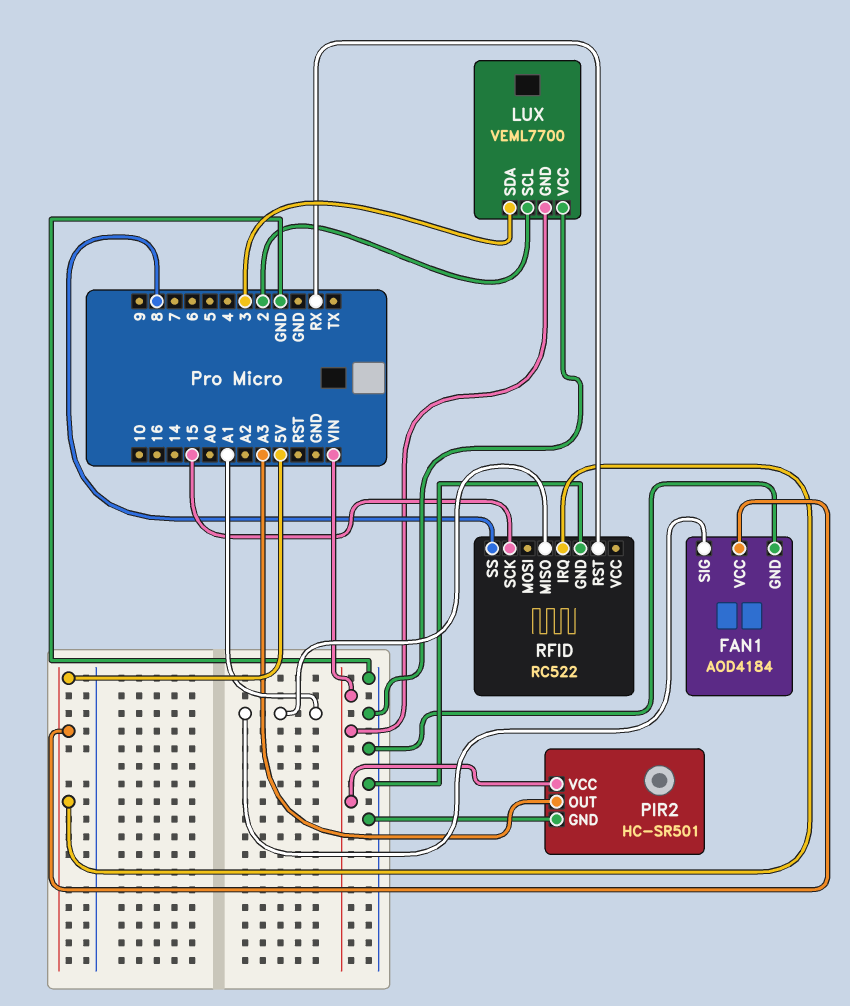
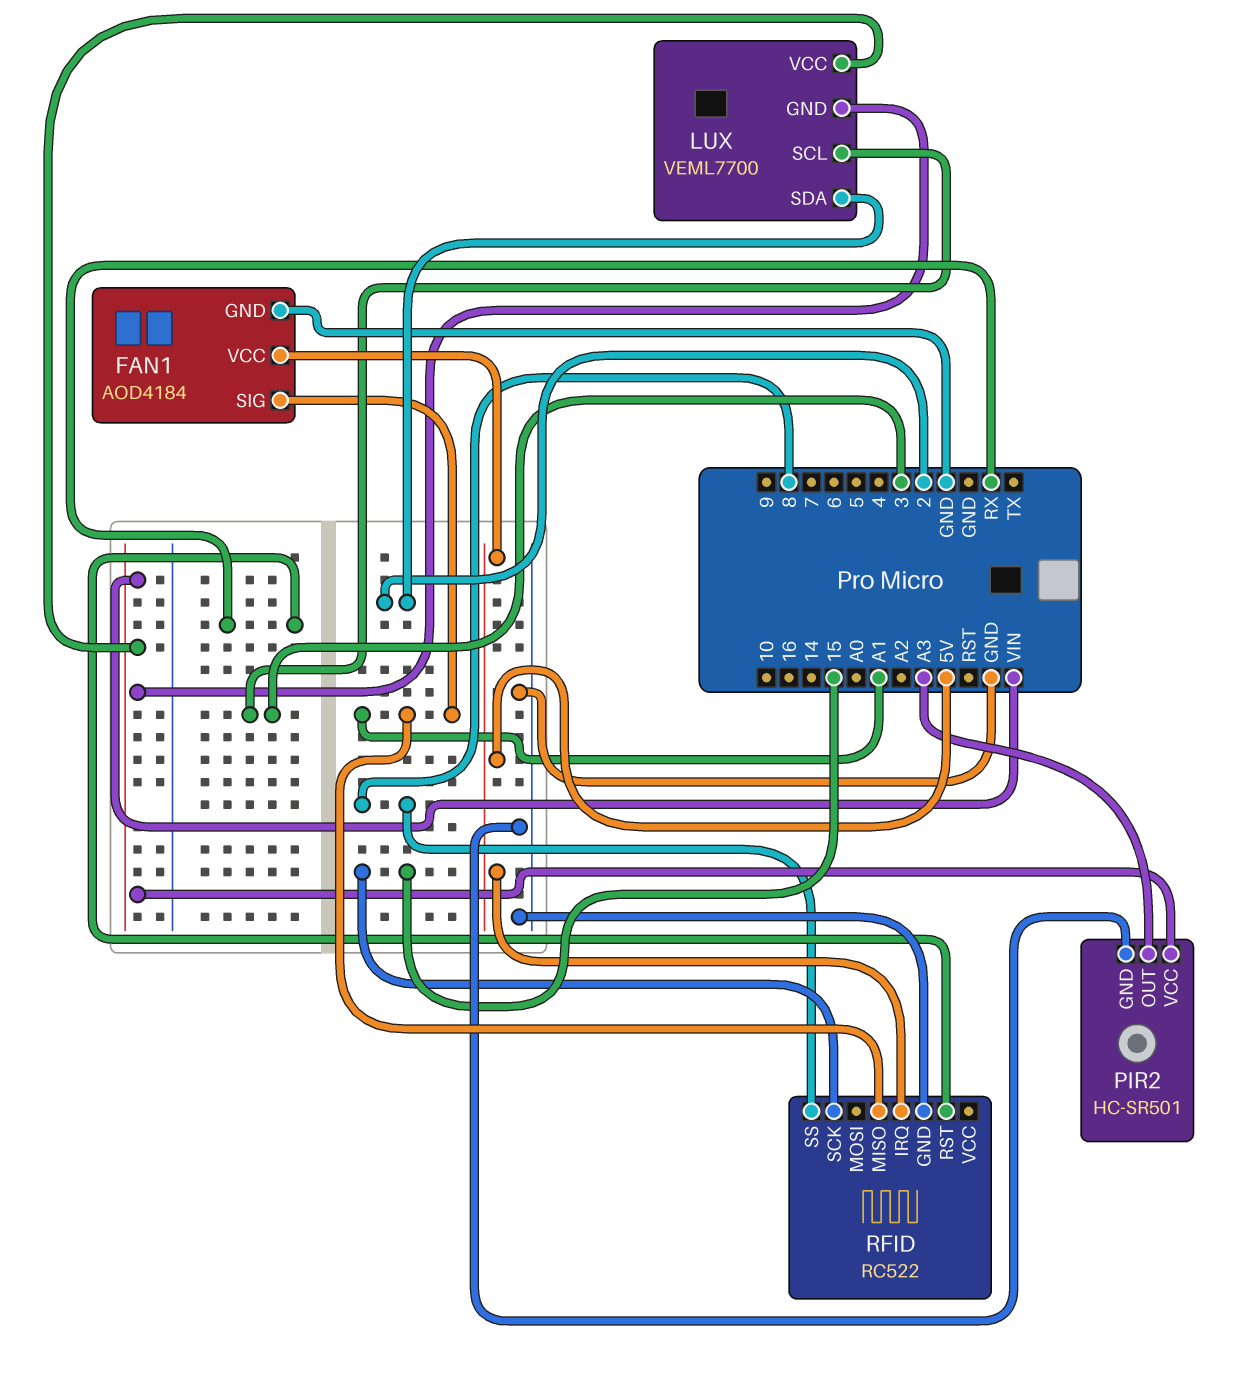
LUX pin SCL: 2 -> 3
LUX pin SDA: 3 -> 2
LUX pin VCC: GND -> VIN

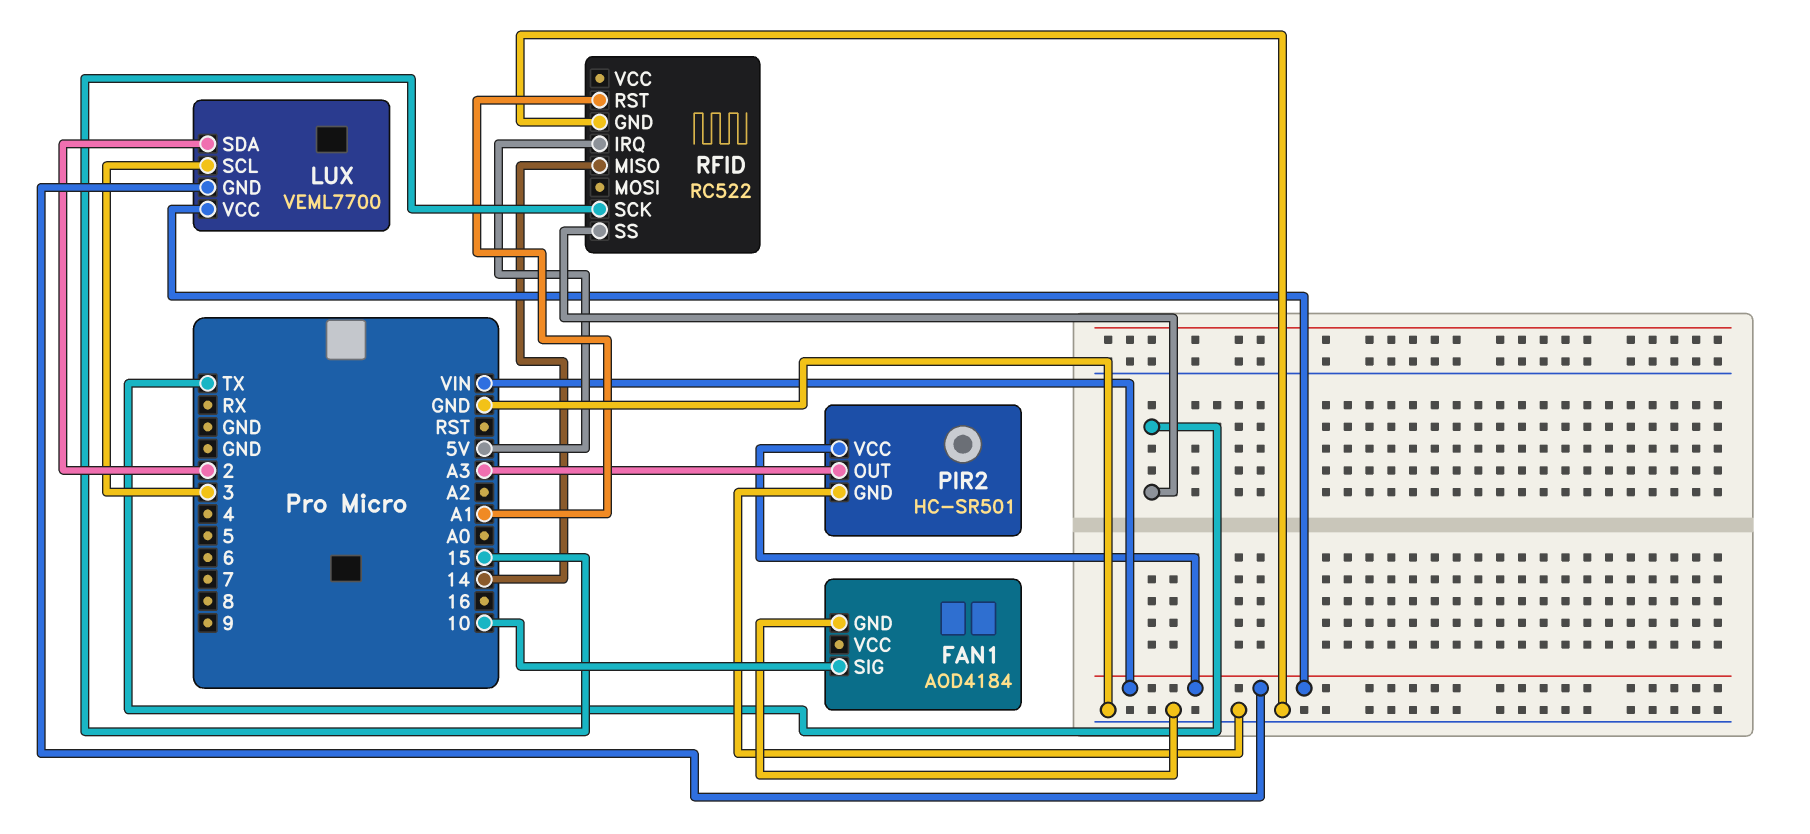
FAN1 pin SIG: A1 -> 10
FAN1 pin VCC: 5V -> none
RFID pin MISO: A1 -> 14
RFID pin RST: RX -> A1
RFID pin SS: 8 -> TX

